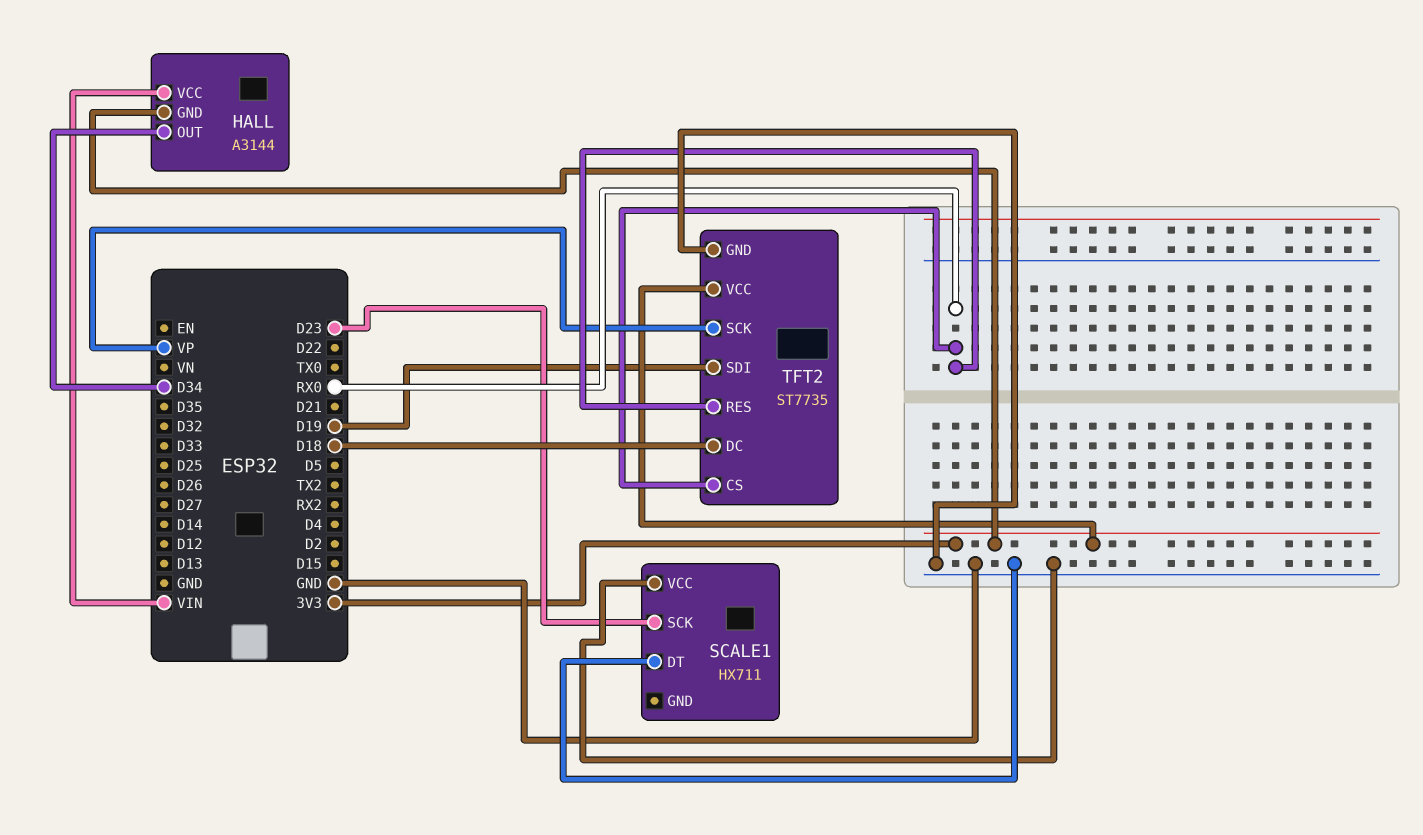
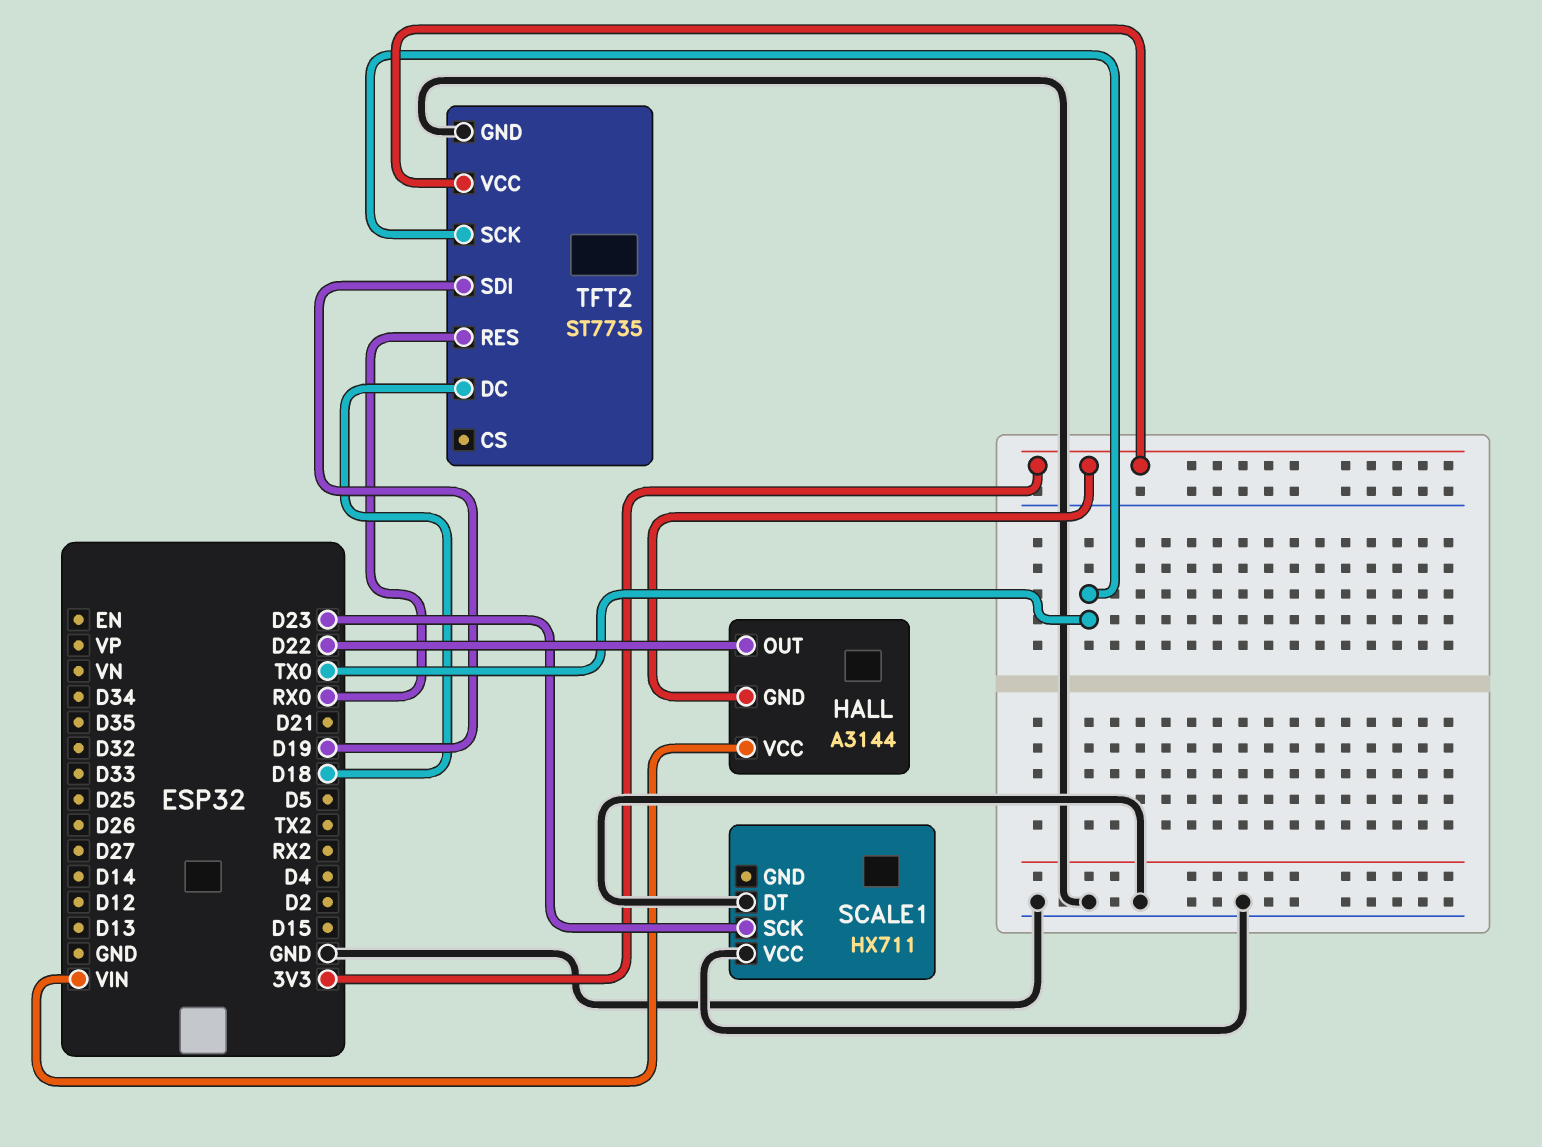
HALL pin OUT: D34 -> D22
TFT2 pin CS: RX0 -> none
TFT2 pin SCK: VP -> TX0

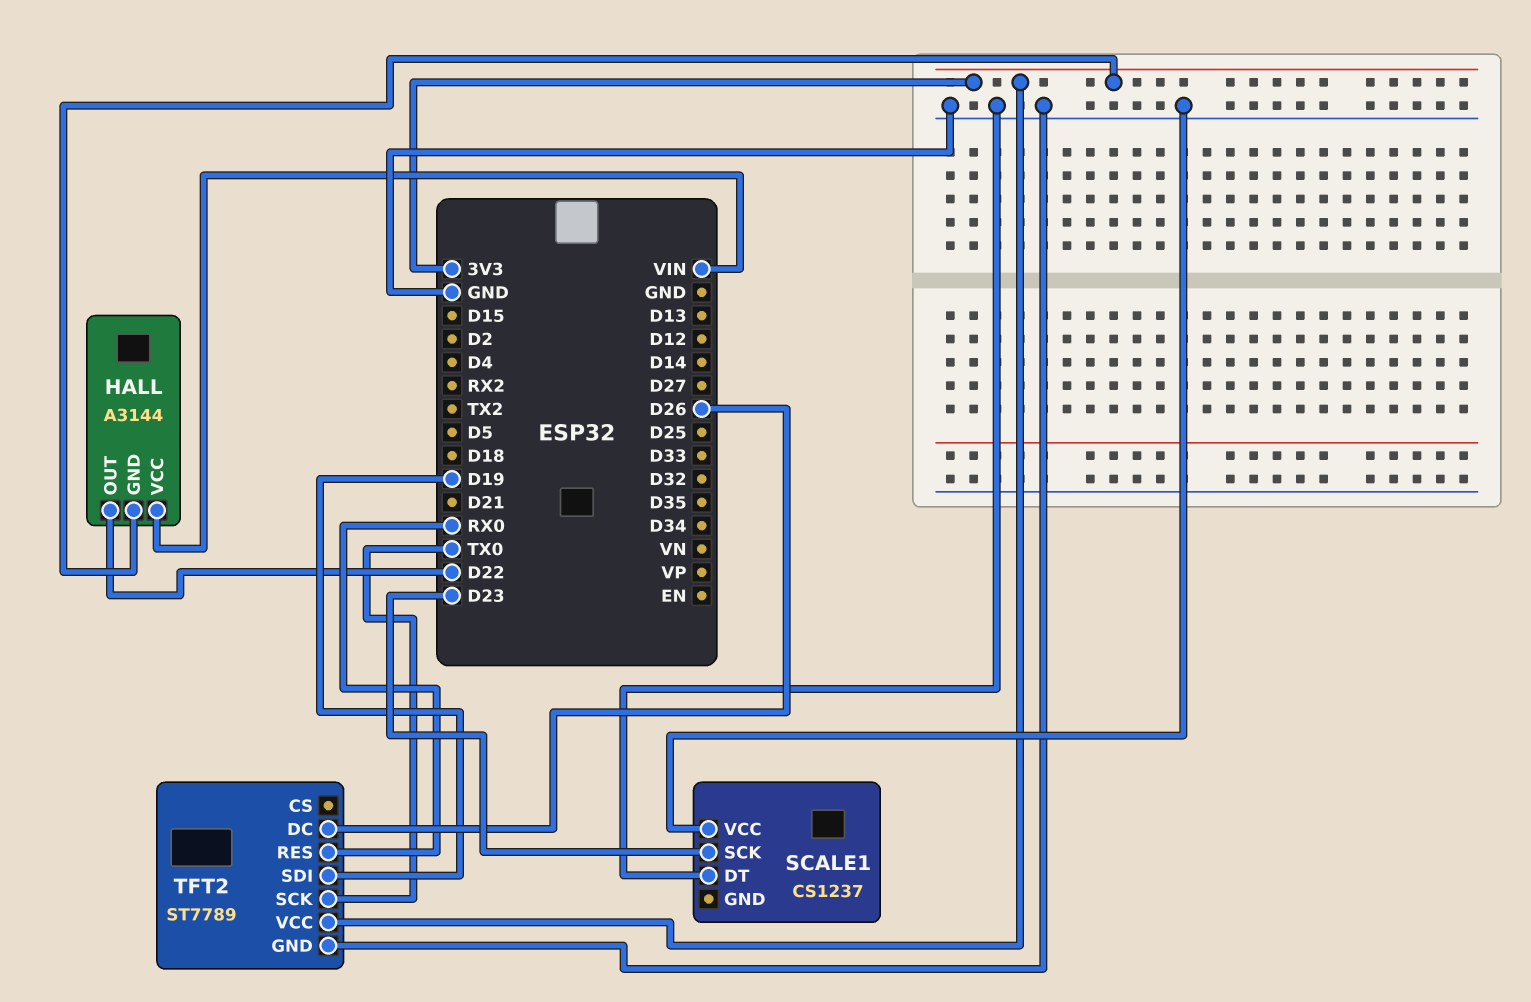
SCALE1: HX711 -> CS1237
TFT2: ST7735 -> ST7789
TFT2 pin DC: D18 -> D26

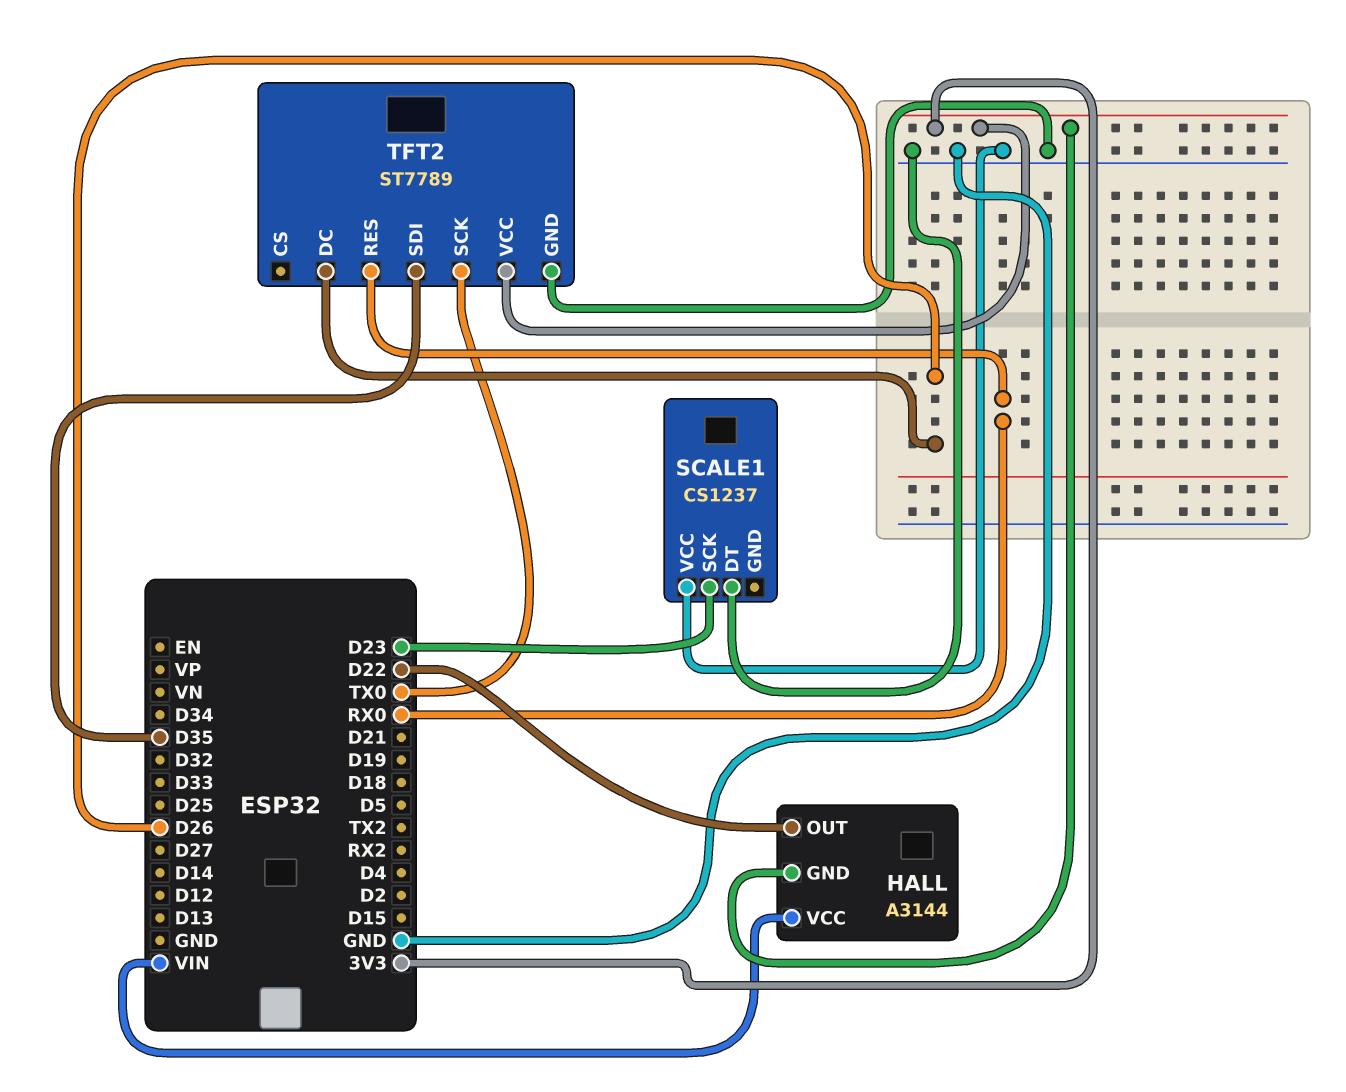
TFT2 pin SDI: D19 -> D35

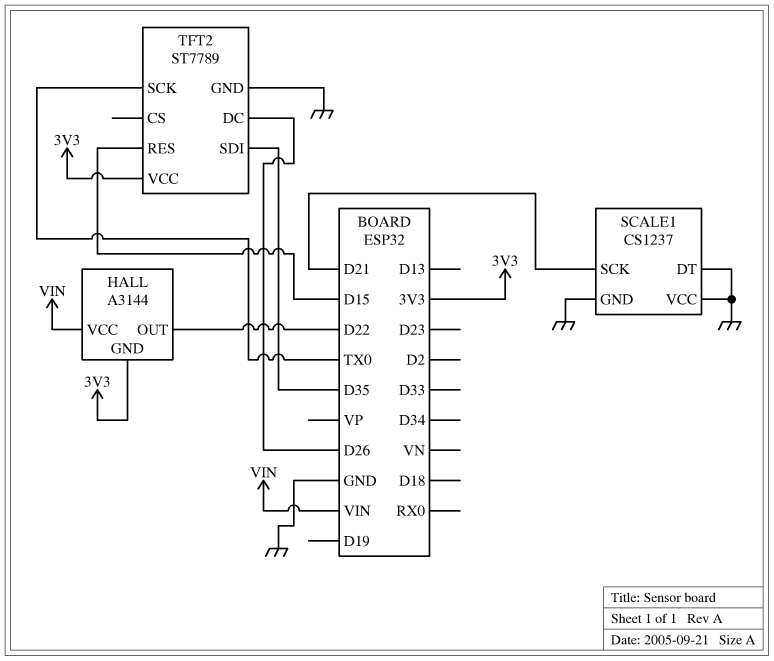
SCALE1 pin GND: none -> GND
SCALE1 pin SCK: D23 -> D21
TFT2 pin RES: RX0 -> D15

